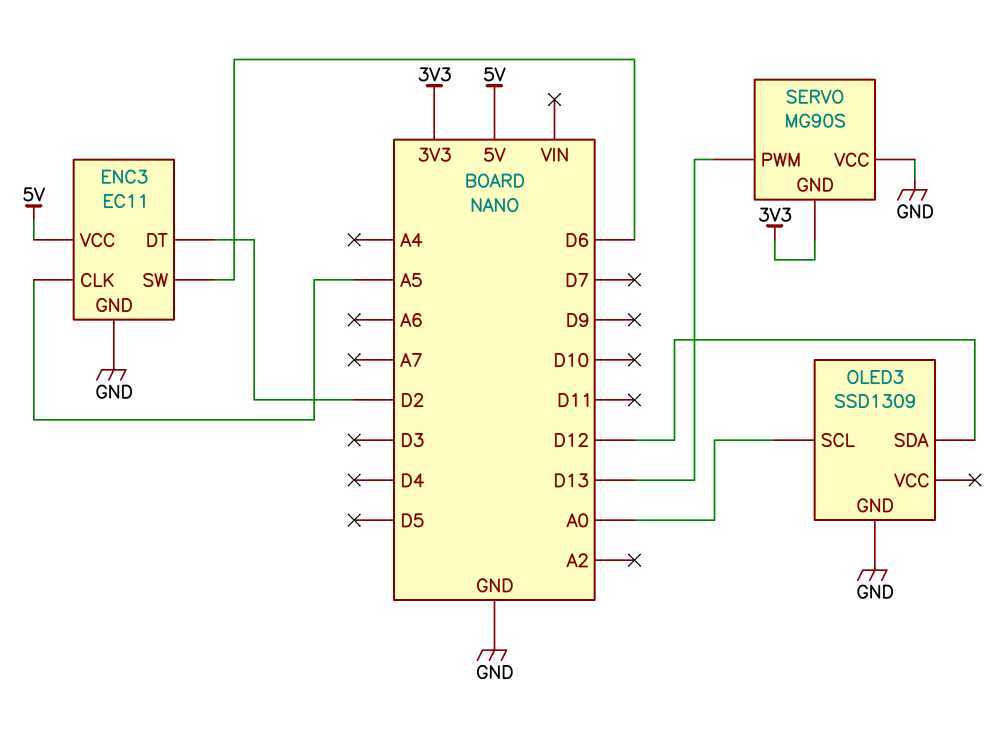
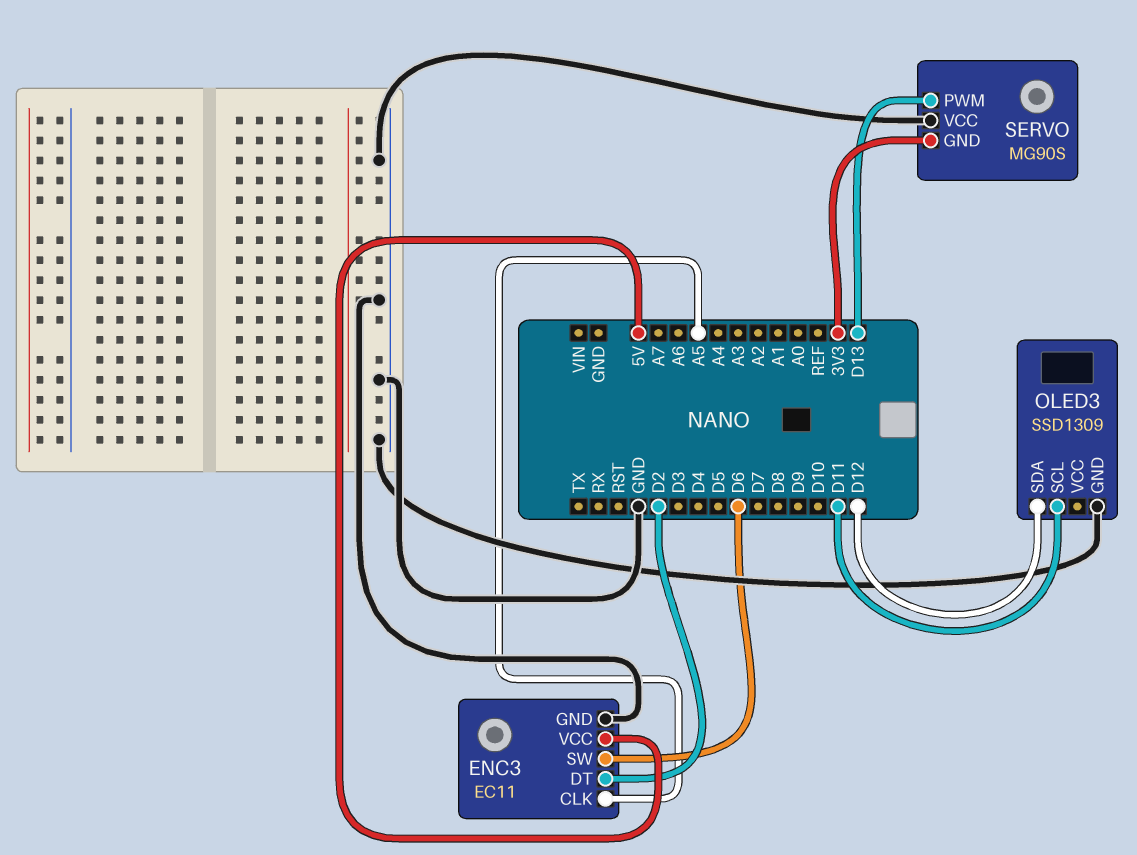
OLED3 pin SCL: A0 -> D11

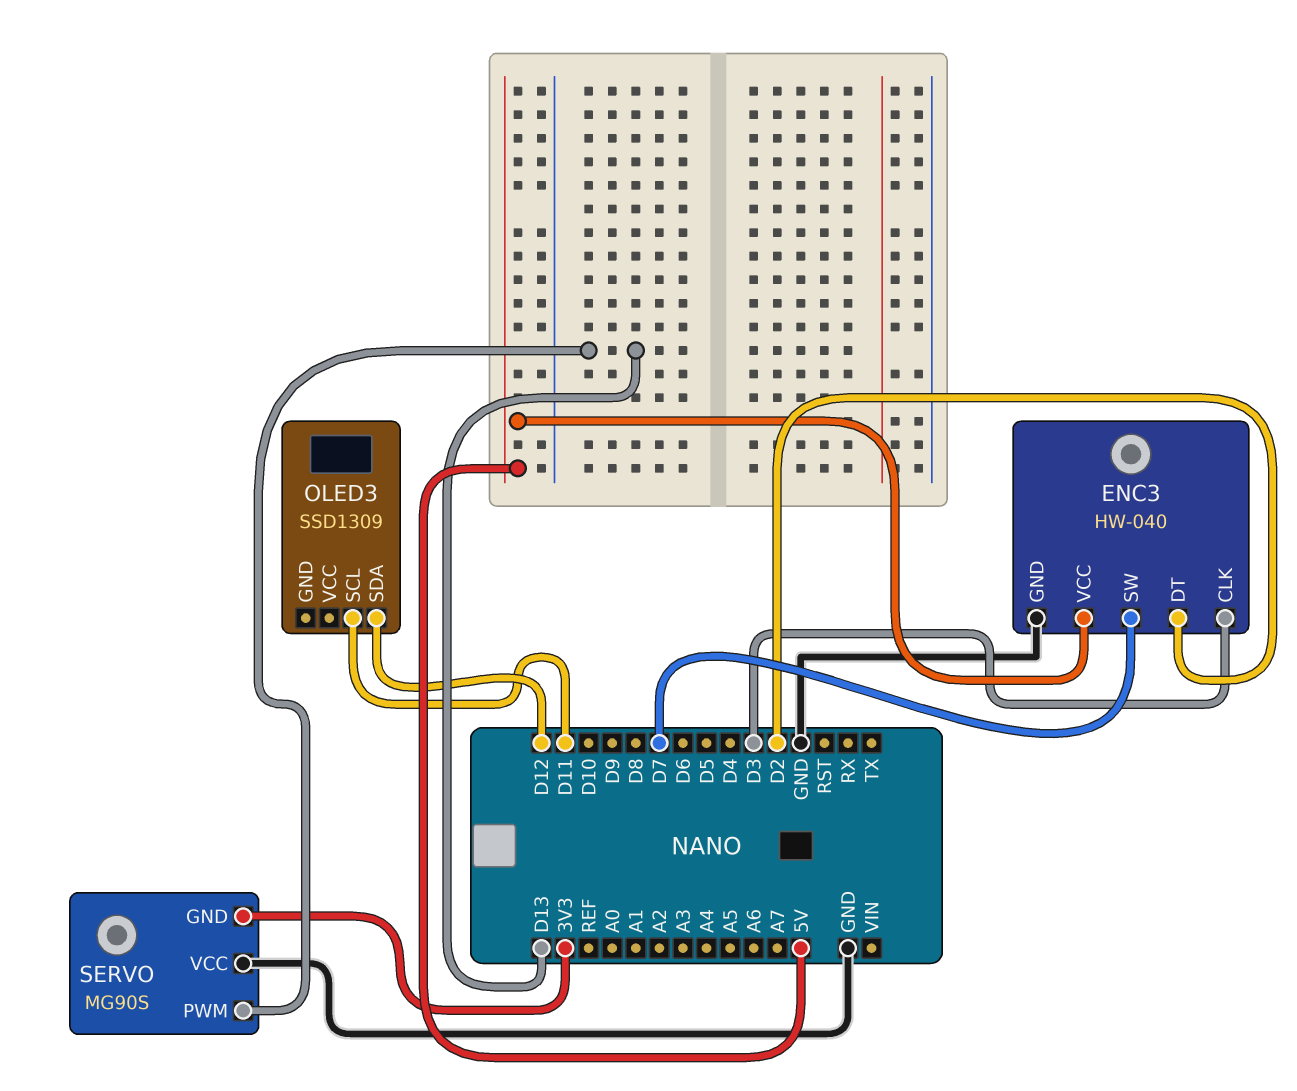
ENC3: EC11 -> HW-040
ENC3 pin CLK: A5 -> D3
ENC3 pin SW: D6 -> D7
OLED3 pin GND: GND -> none

